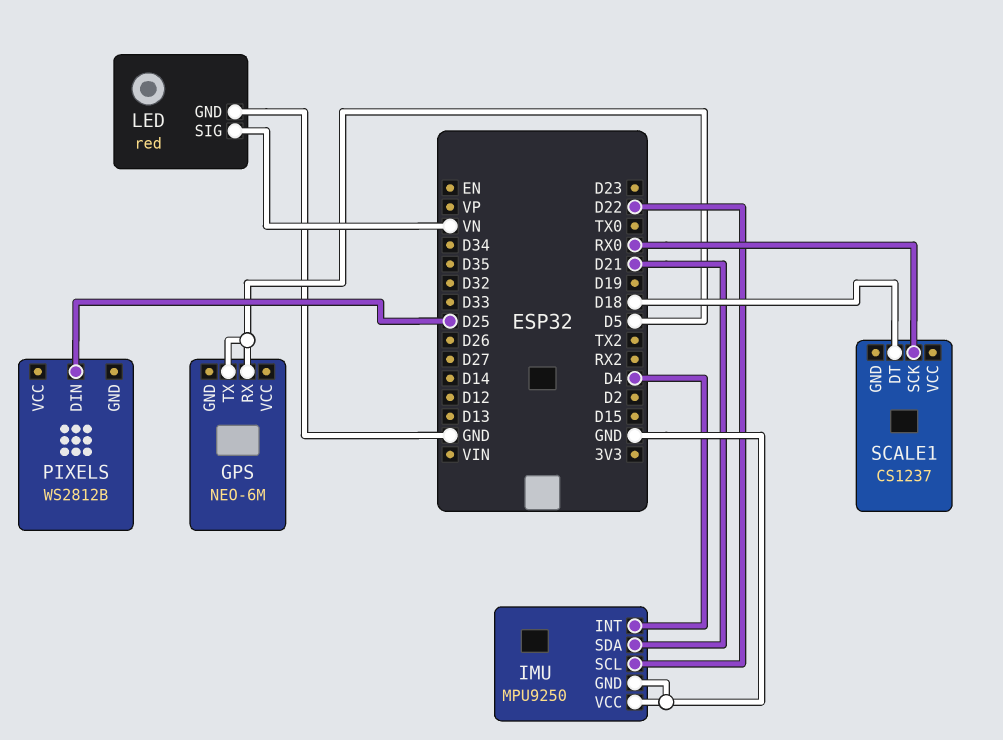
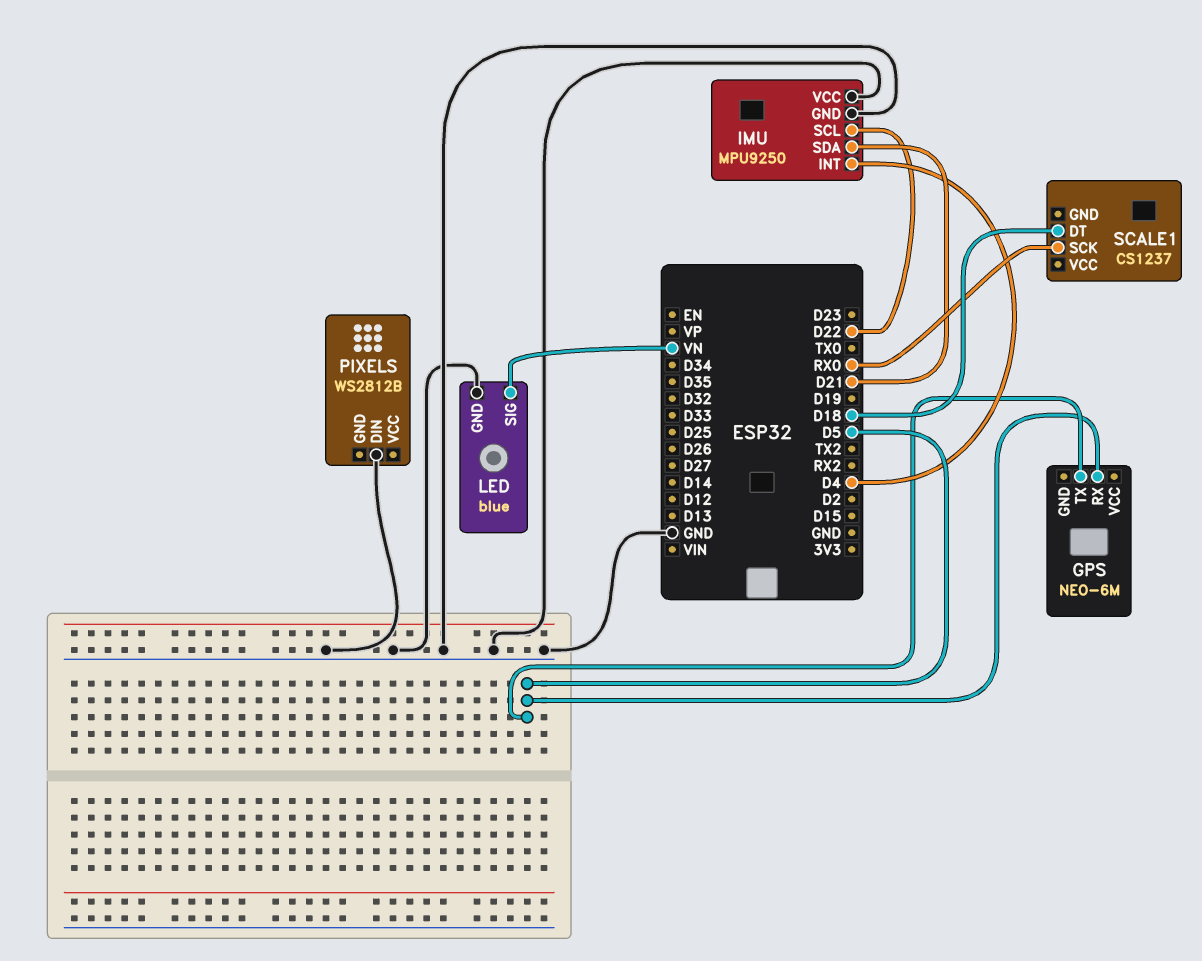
LED: red -> blue
PIXELS pin DIN: D25 -> GND

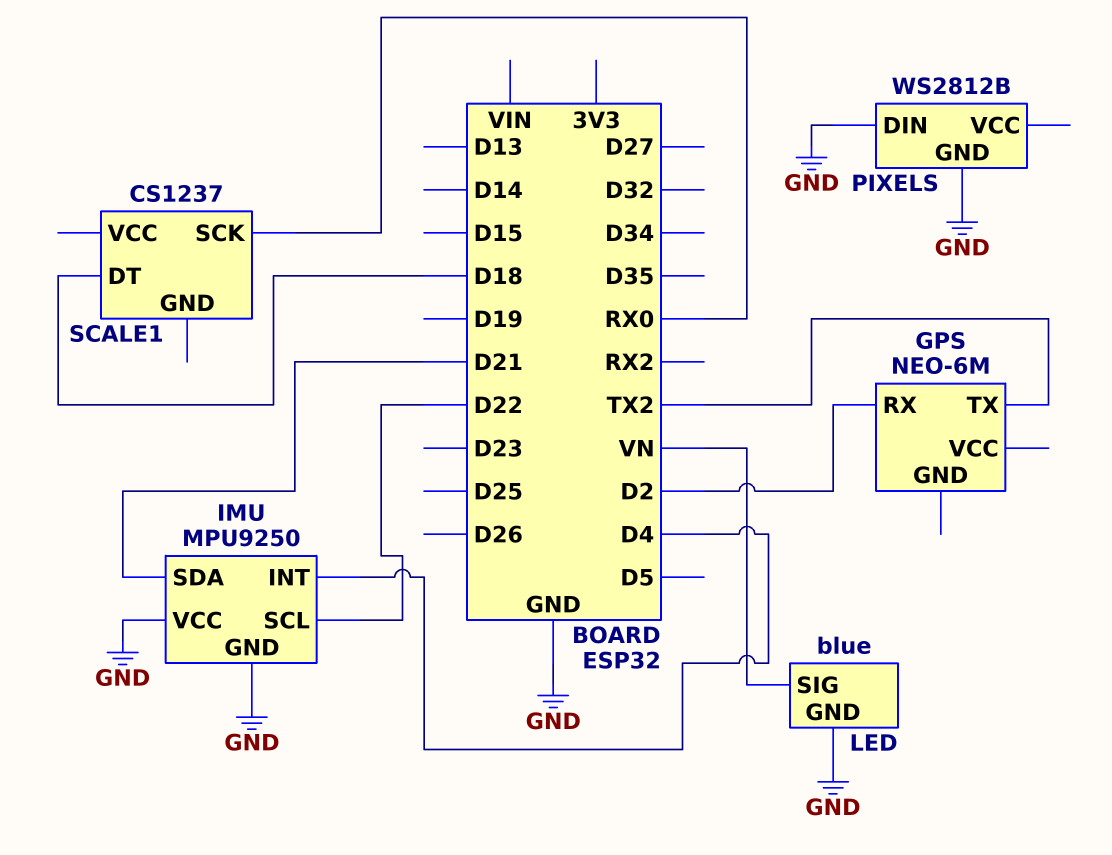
GPS pin RX: D5 -> D2
GPS pin TX: D5 -> TX2
PIXELS pin GND: none -> GND

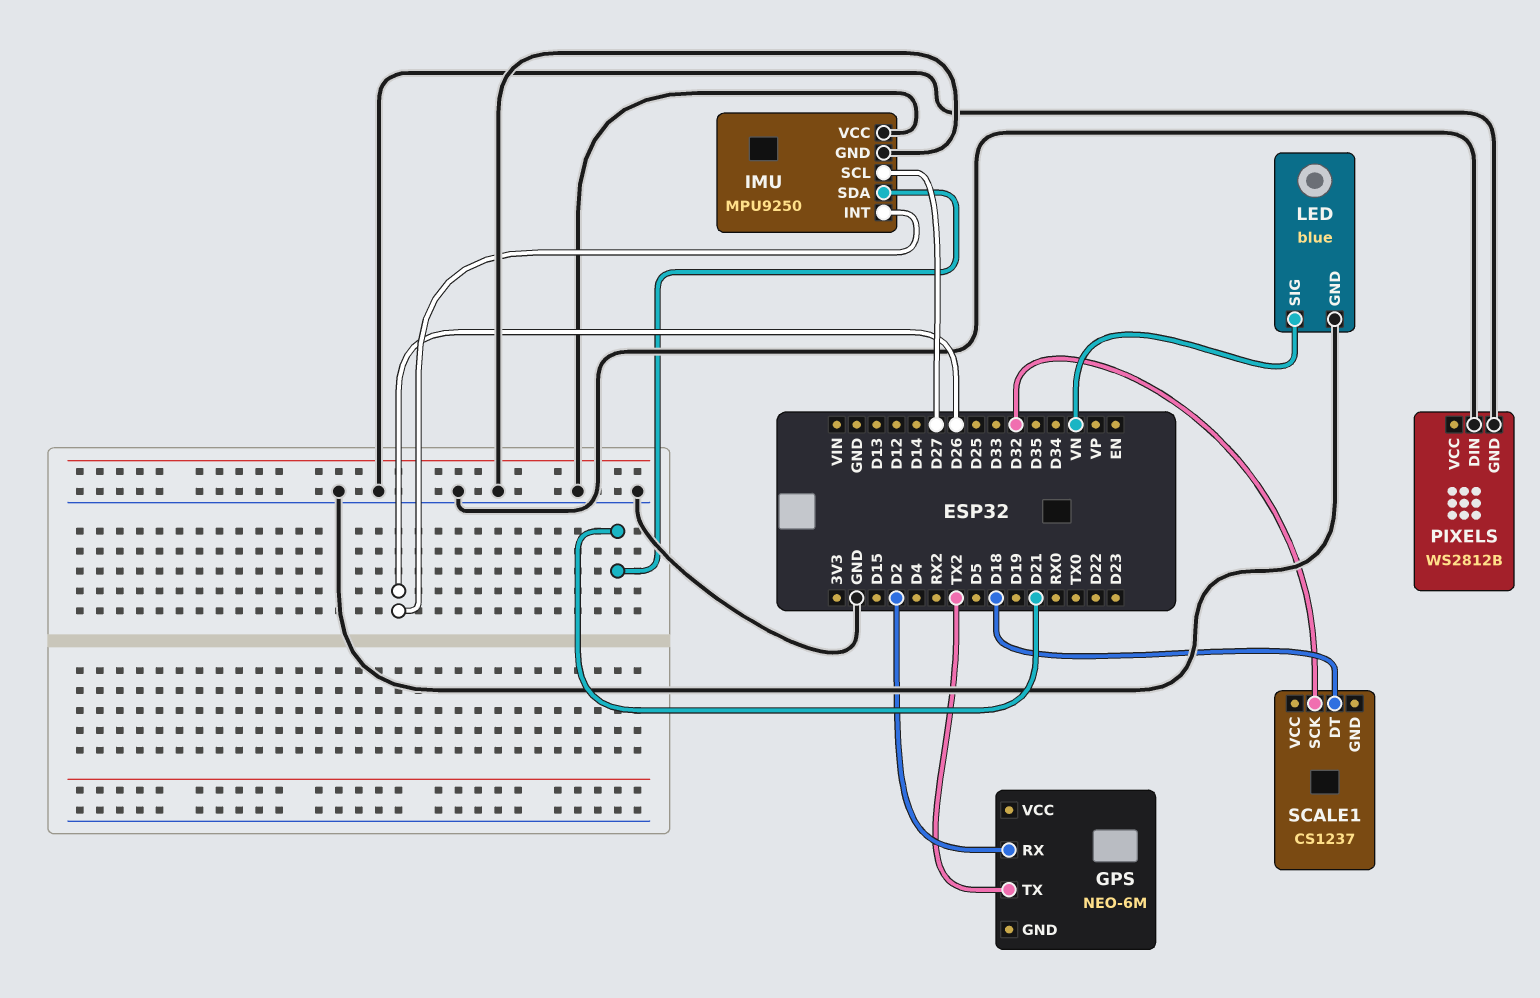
IMU pin INT: D4 -> D26
IMU pin SCL: D22 -> D27
SCALE1 pin SCK: RX0 -> D32

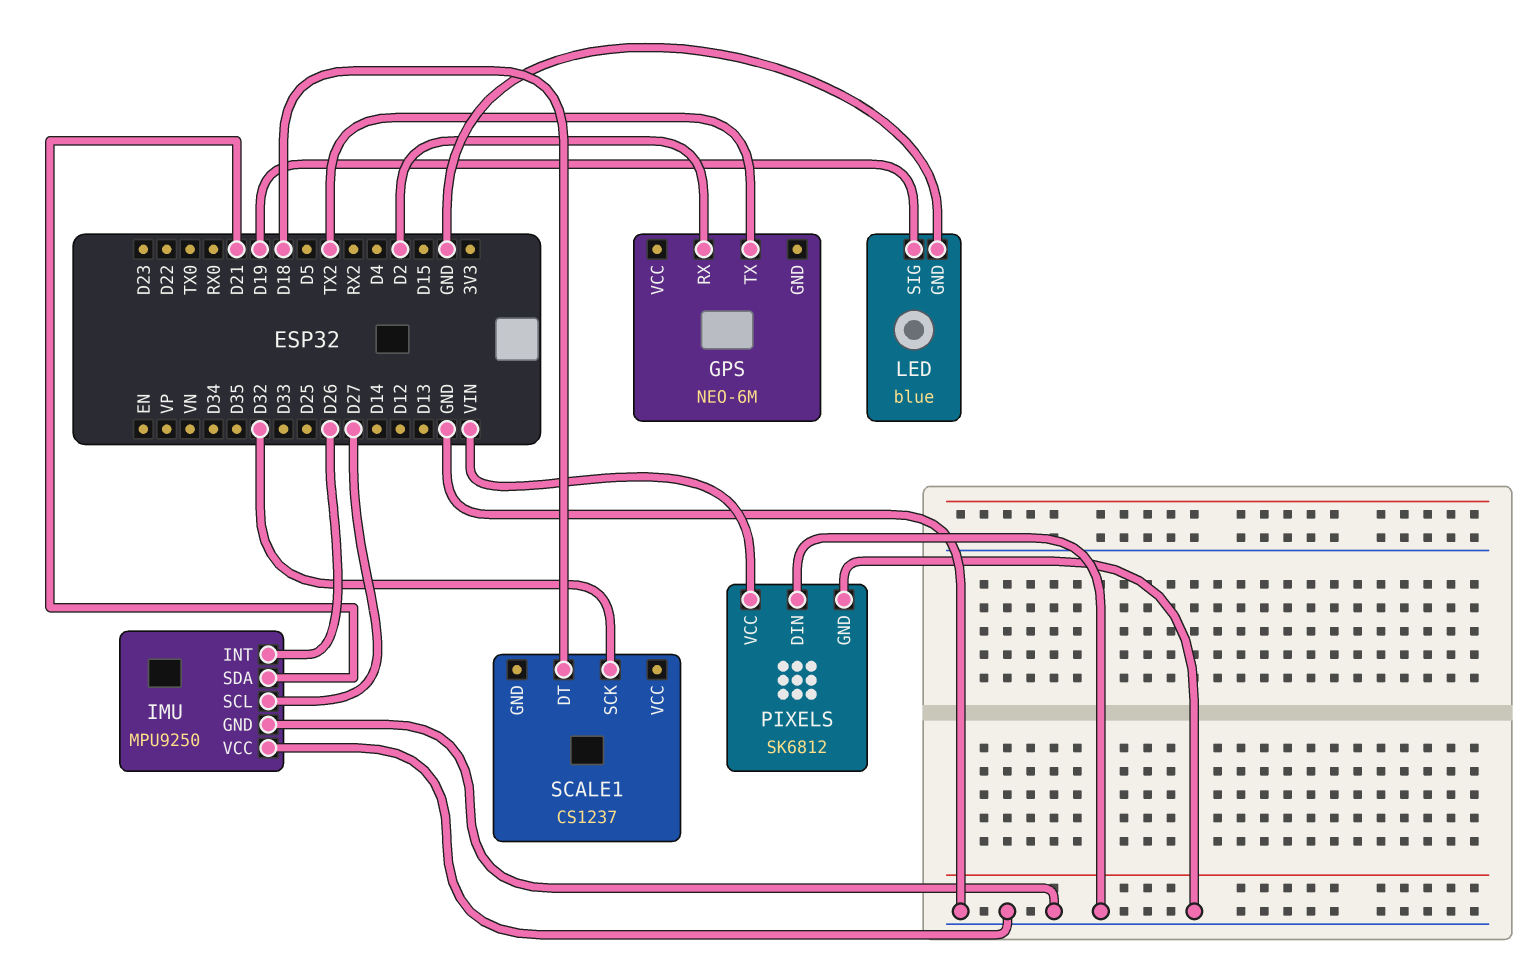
LED pin SIG: VN -> D19
PIXELS: WS2812B -> SK6812
PIXELS pin VCC: none -> VIN

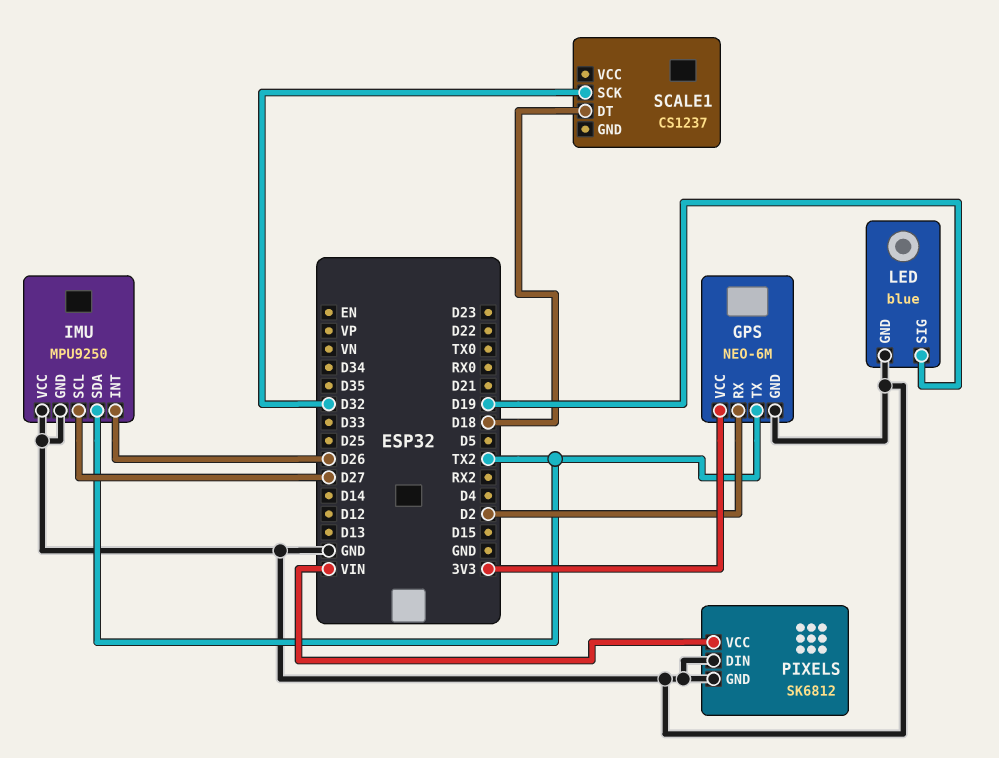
GPS pin GND: none -> GND
GPS pin VCC: none -> 3V3
IMU pin SDA: D21 -> TX2

